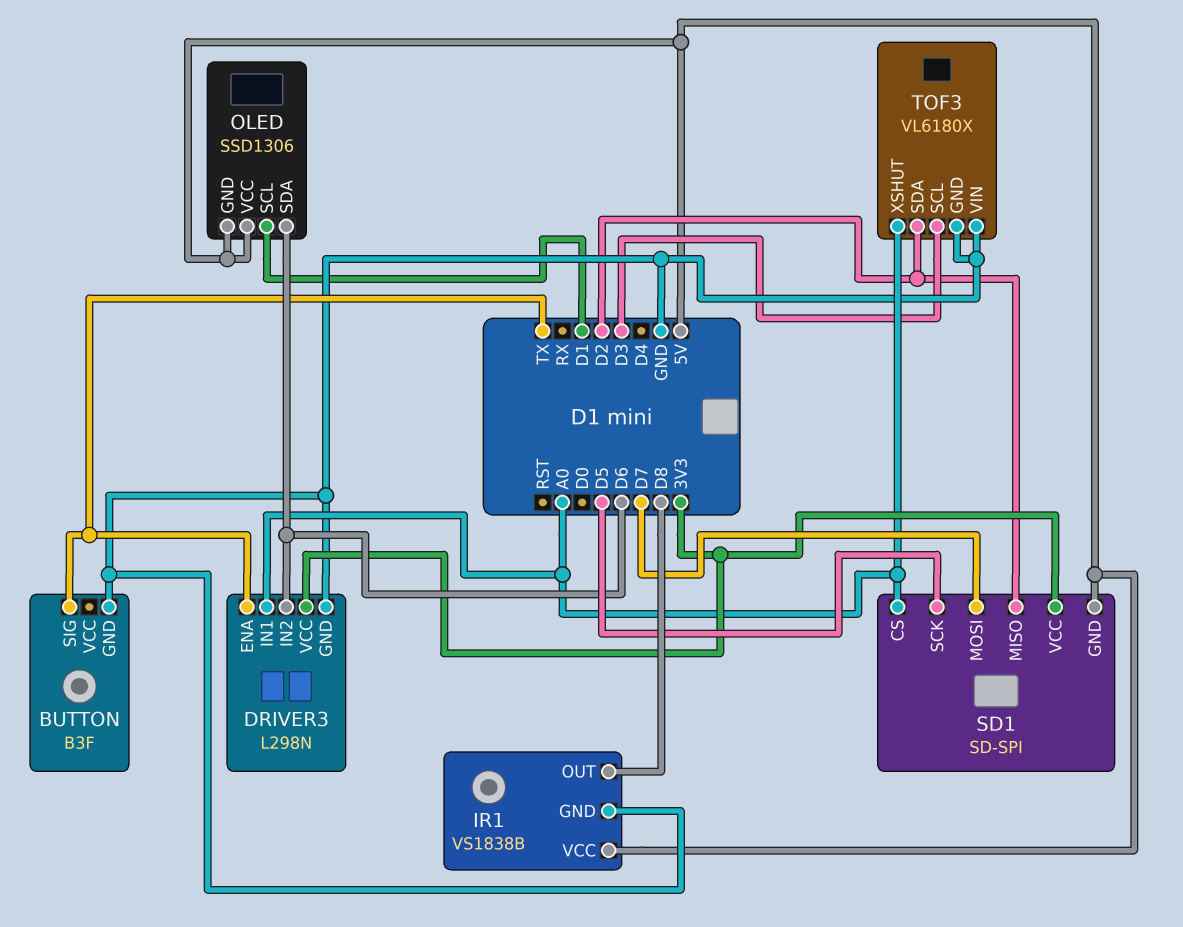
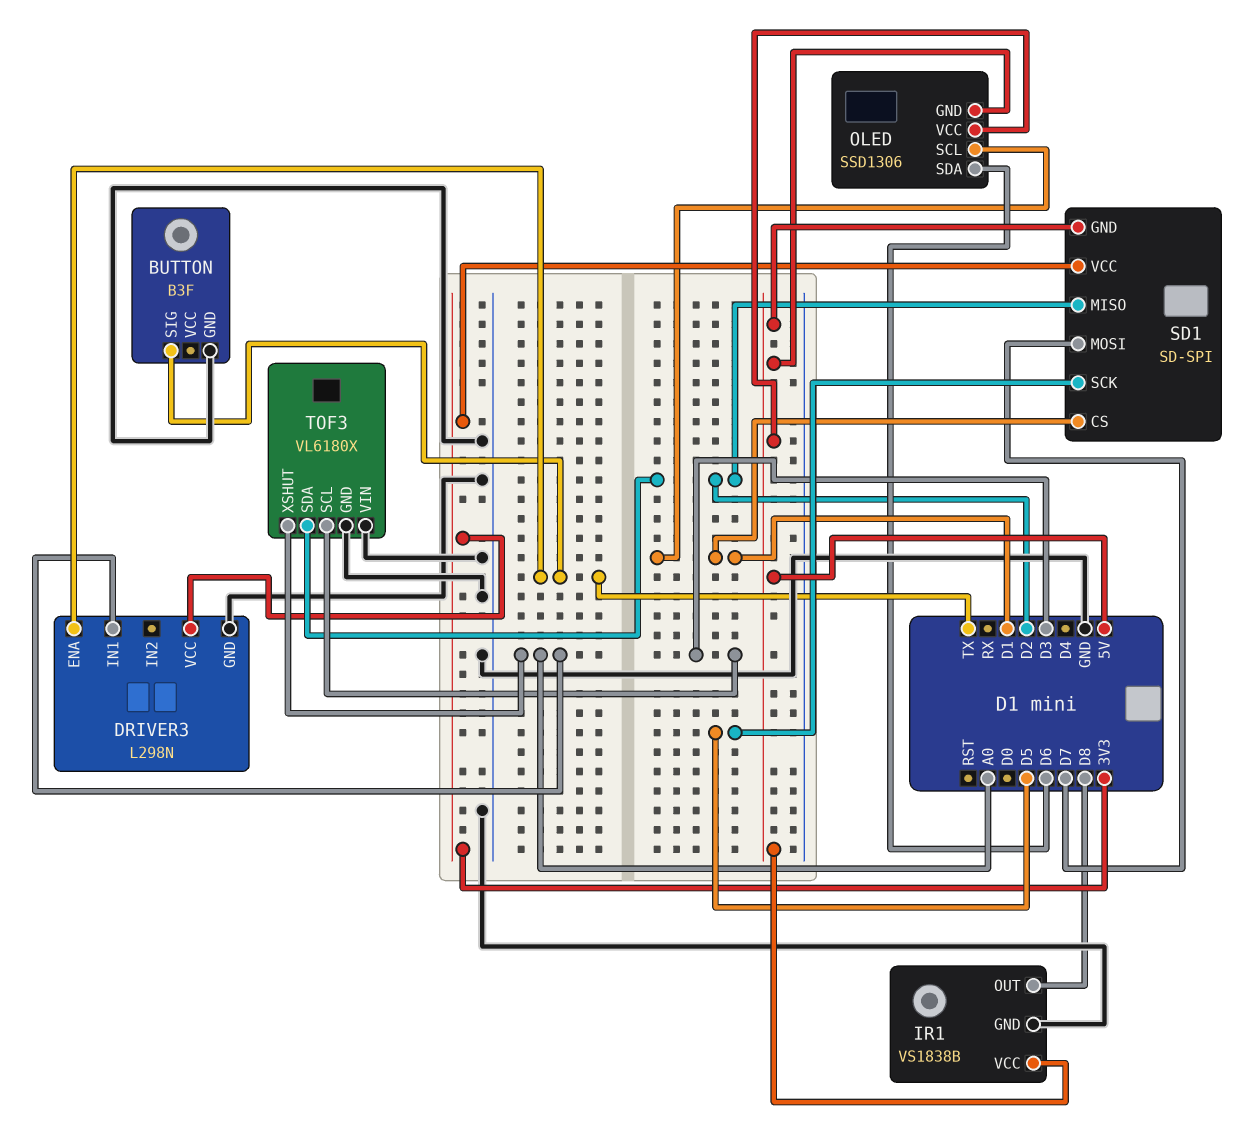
DRIVER3 pin IN2: D6 -> none
SD1 pin CS: A0 -> D1

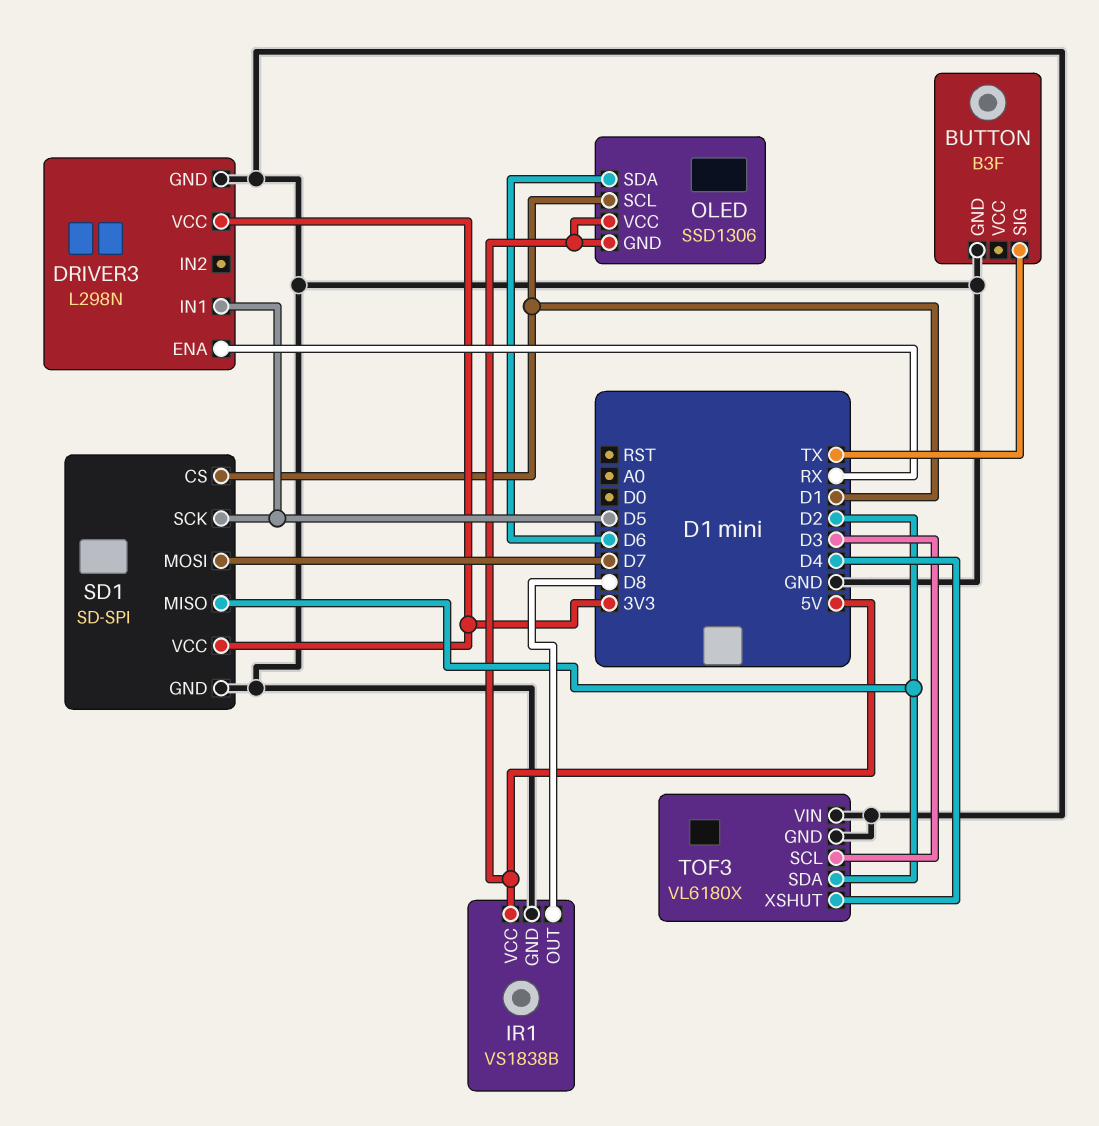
DRIVER3 pin ENA: TX -> RX
DRIVER3 pin IN1: A0 -> D5
SD1 pin GND: 5V -> GND
TOF3 pin XSHUT: A0 -> D4

